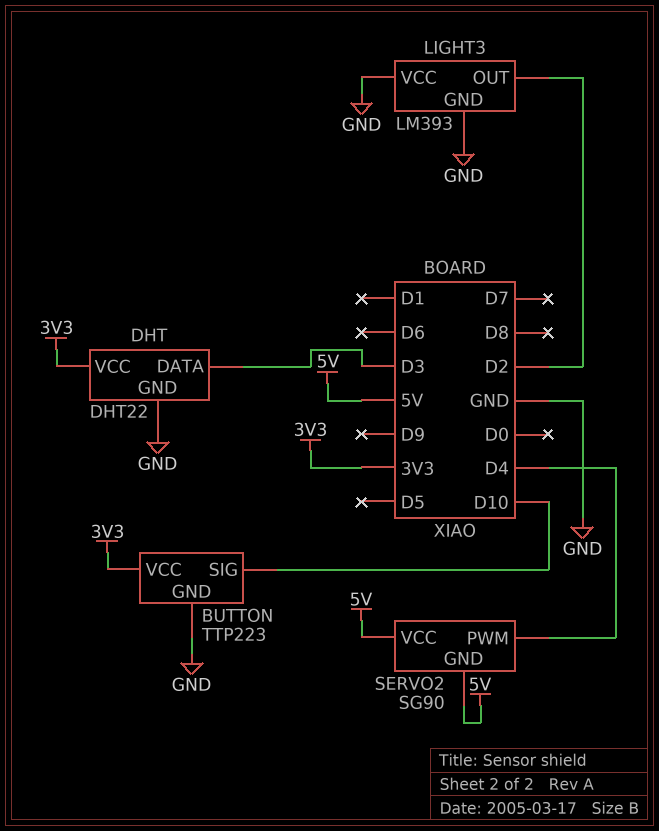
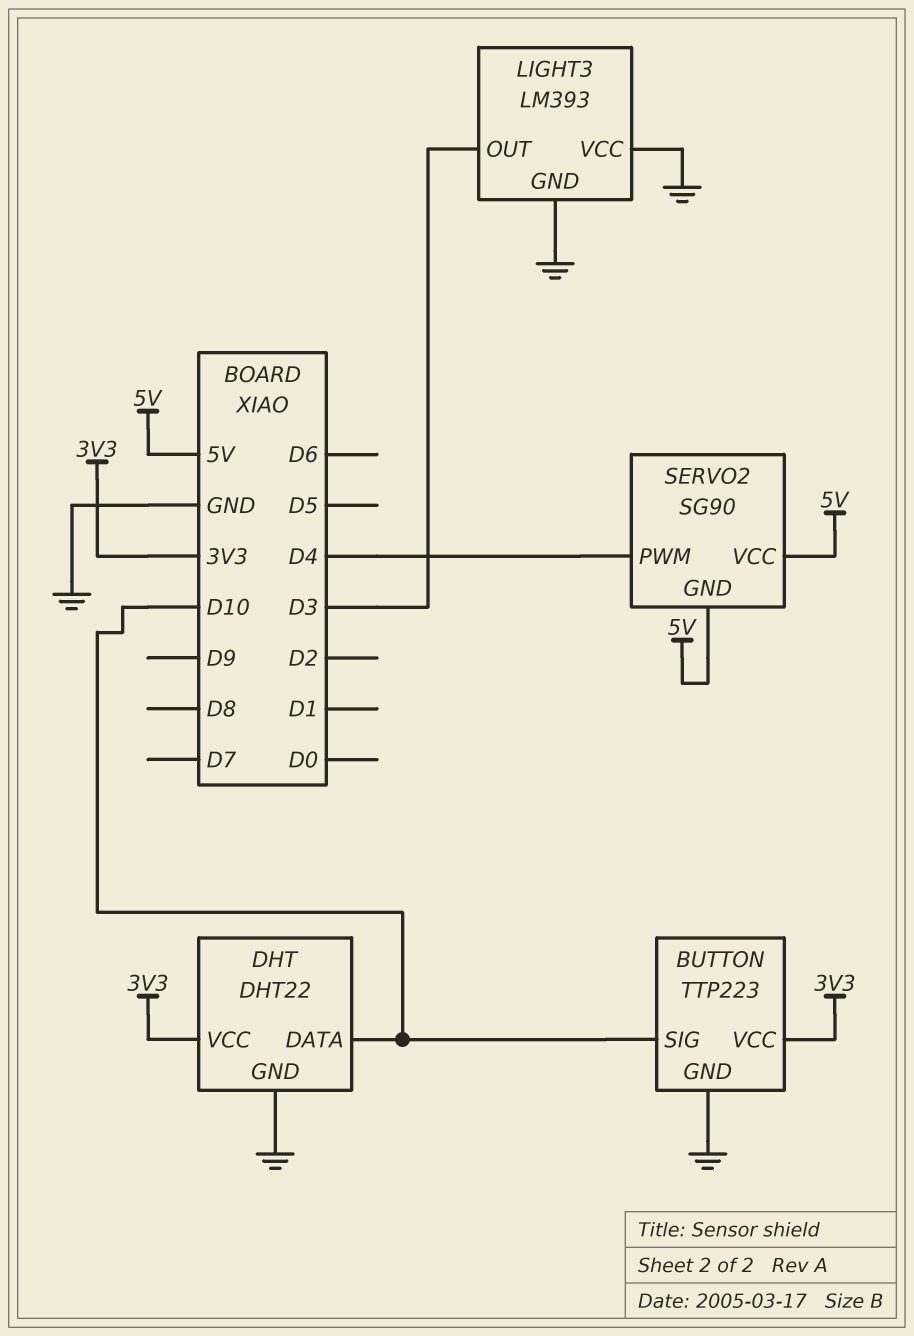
DHT pin DATA: D3 -> D10
LIGHT3 pin OUT: D2 -> D3

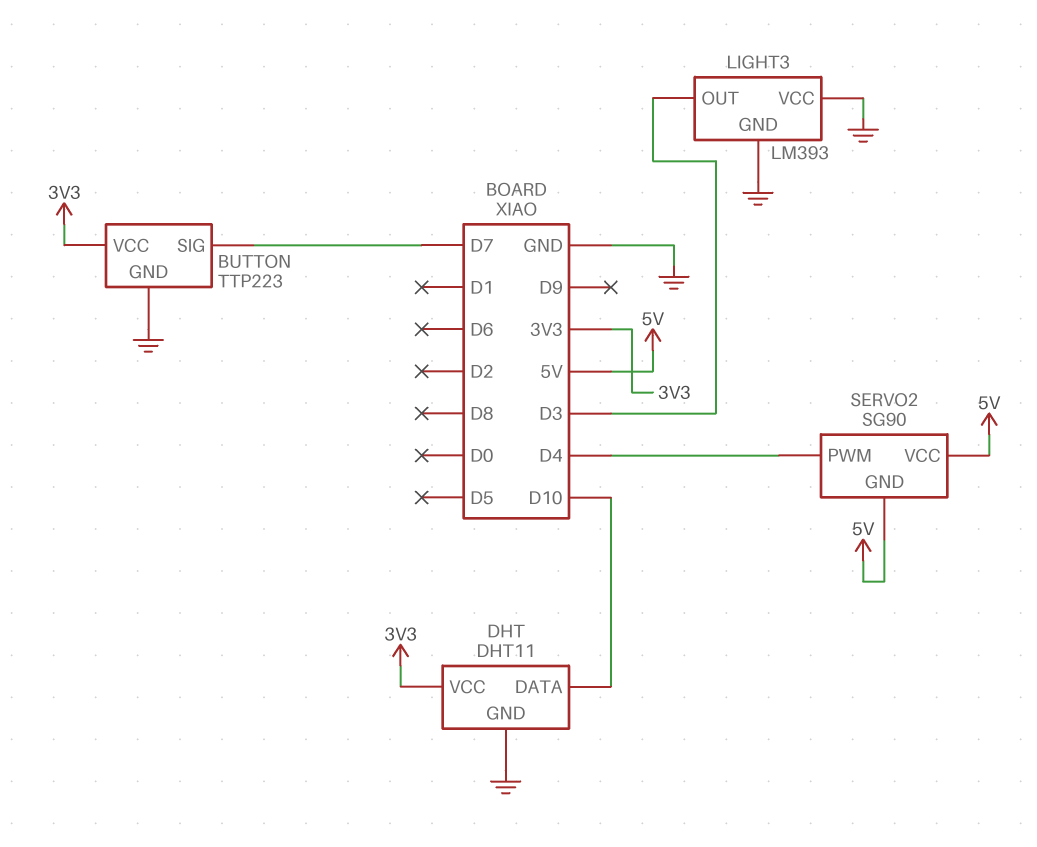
BUTTON pin SIG: D10 -> D7
DHT: DHT22 -> DHT11

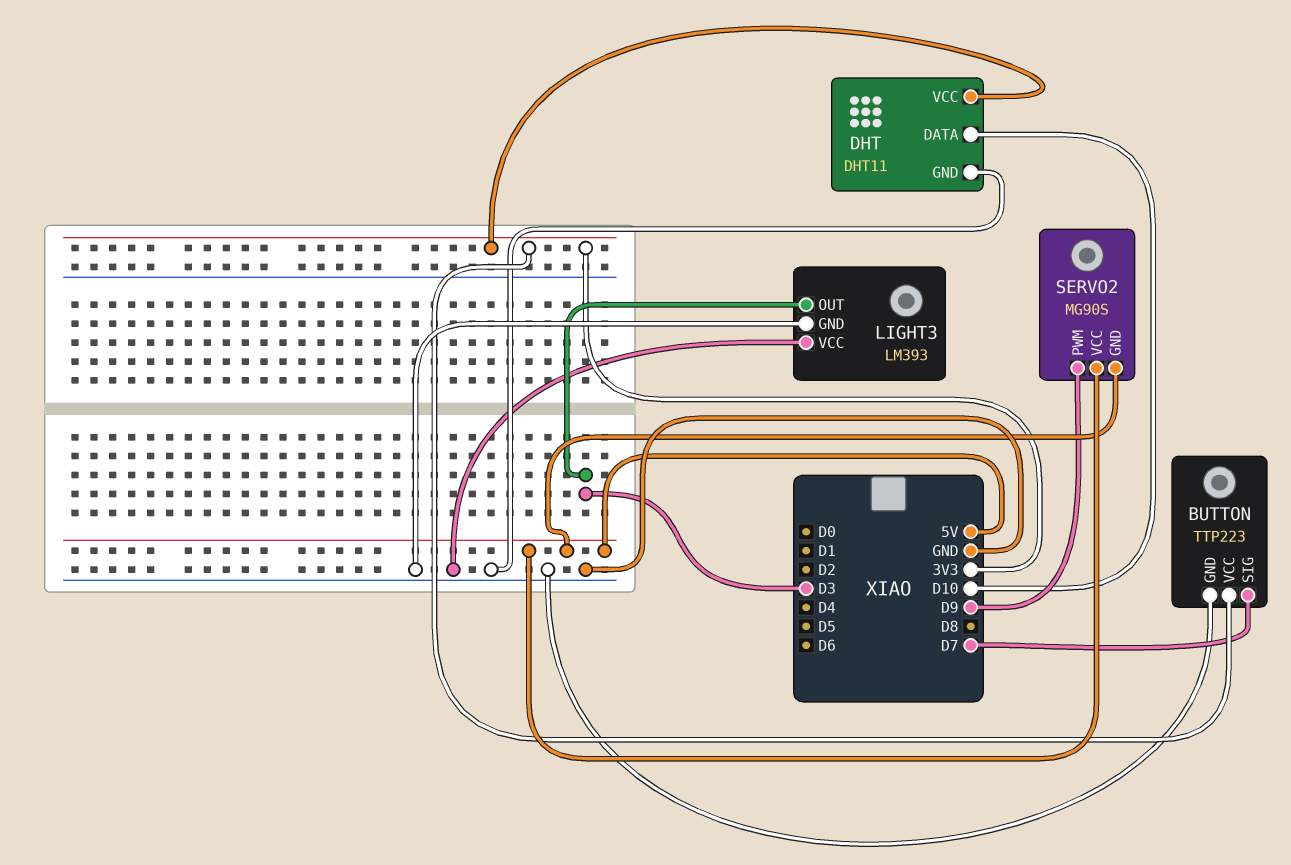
SERVO2: SG90 -> MG90S
SERVO2 pin PWM: D4 -> D9

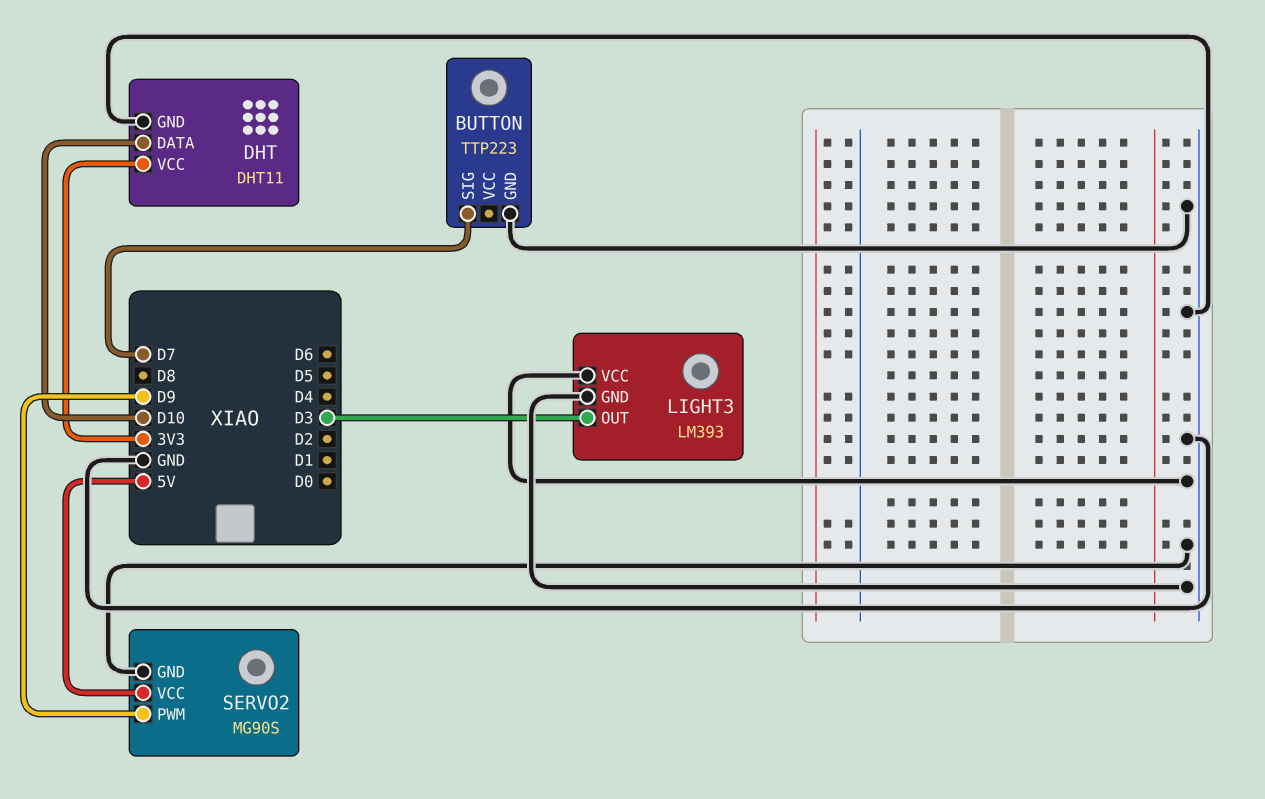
BUTTON pin VCC: 3V3 -> none
SERVO2 pin GND: 5V -> GND

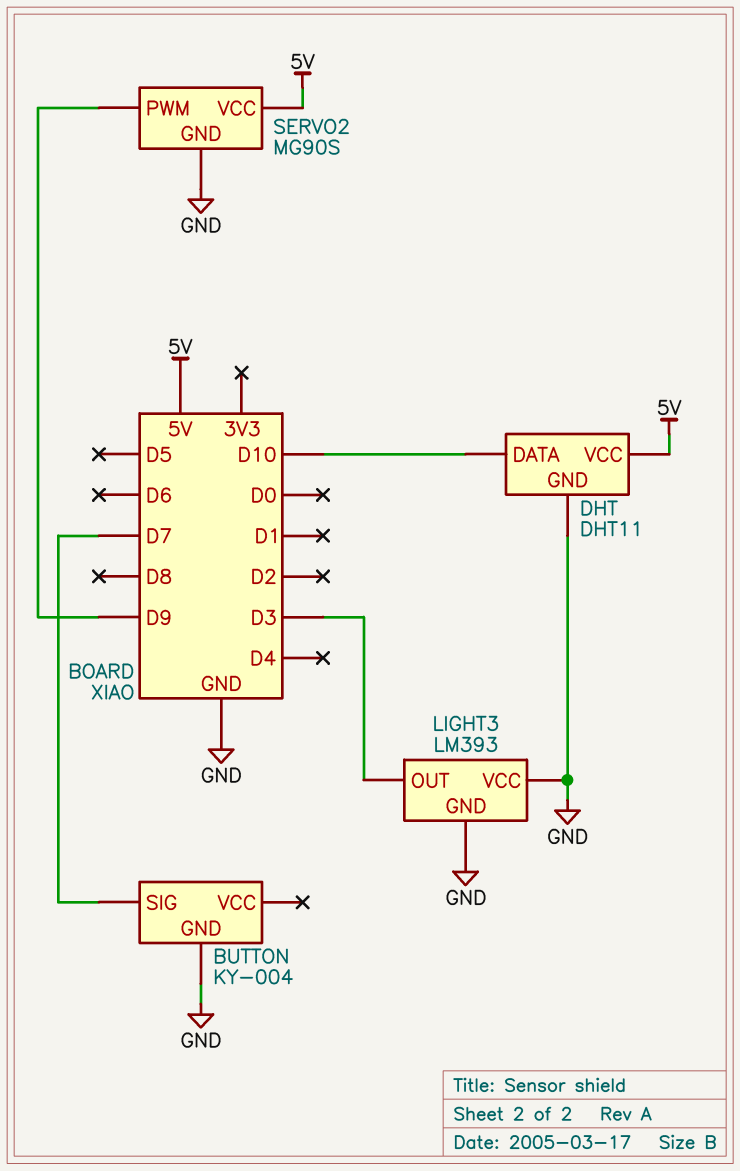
BUTTON: TTP223 -> KY-004
DHT pin VCC: 3V3 -> 5V

